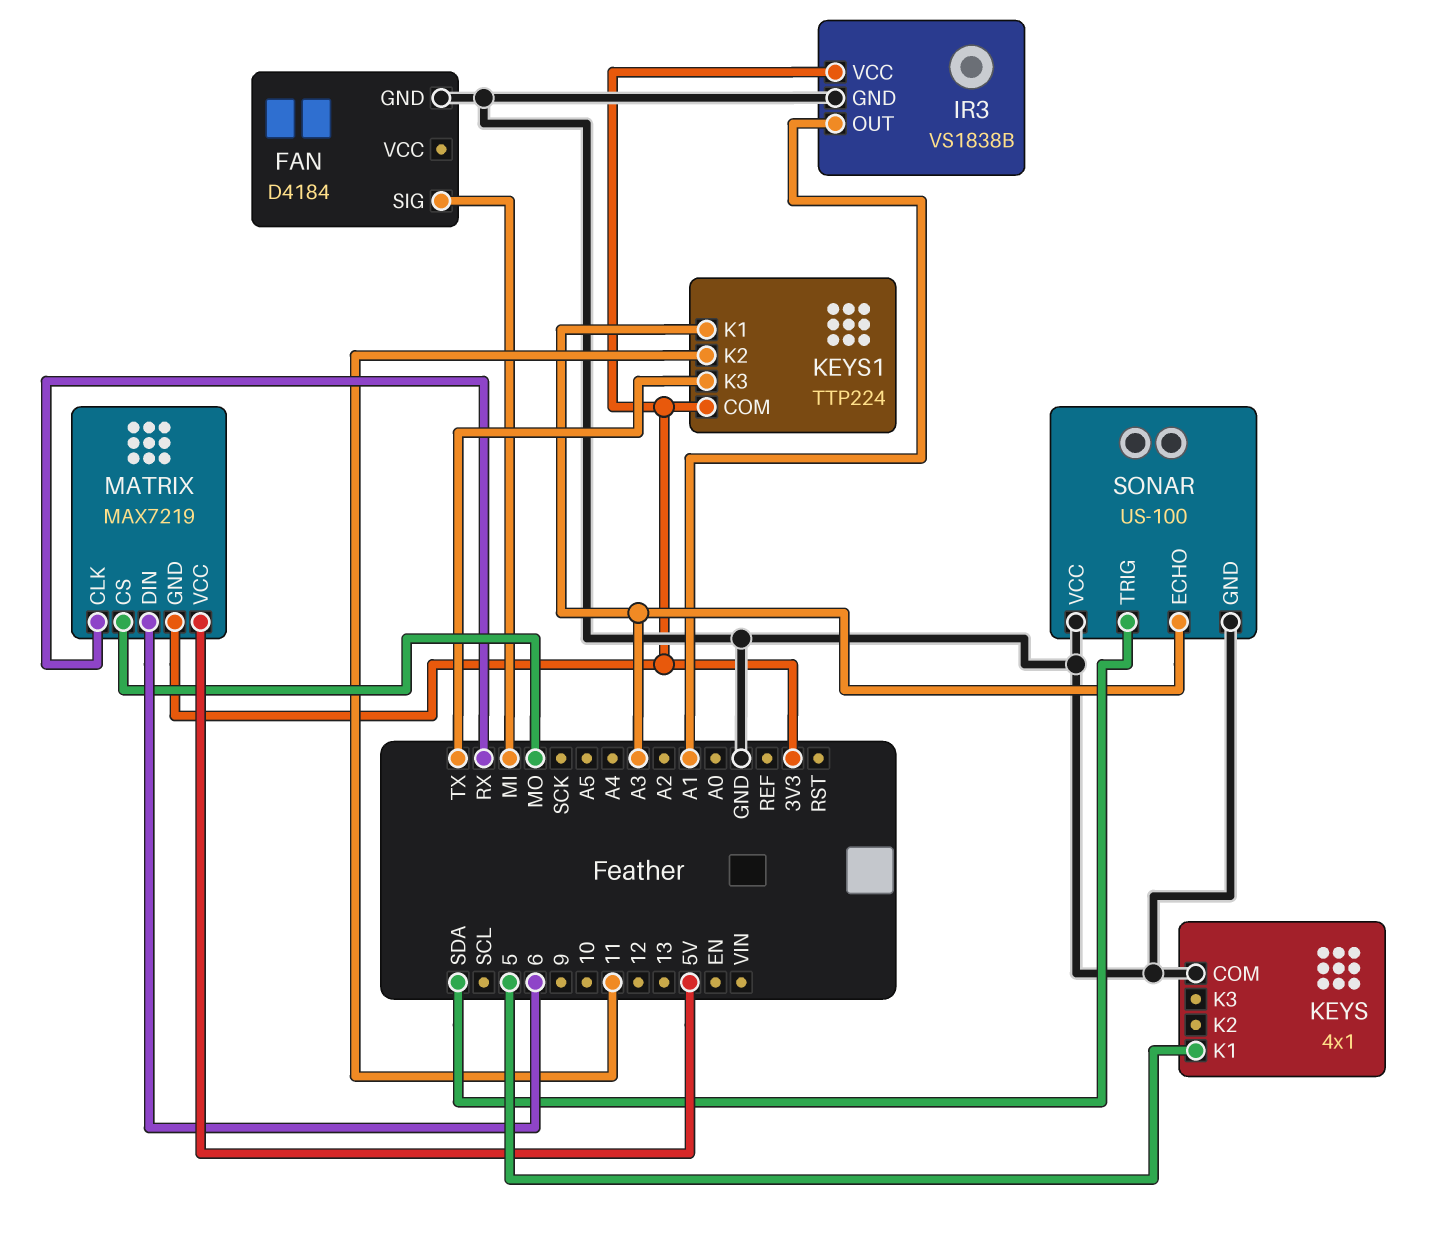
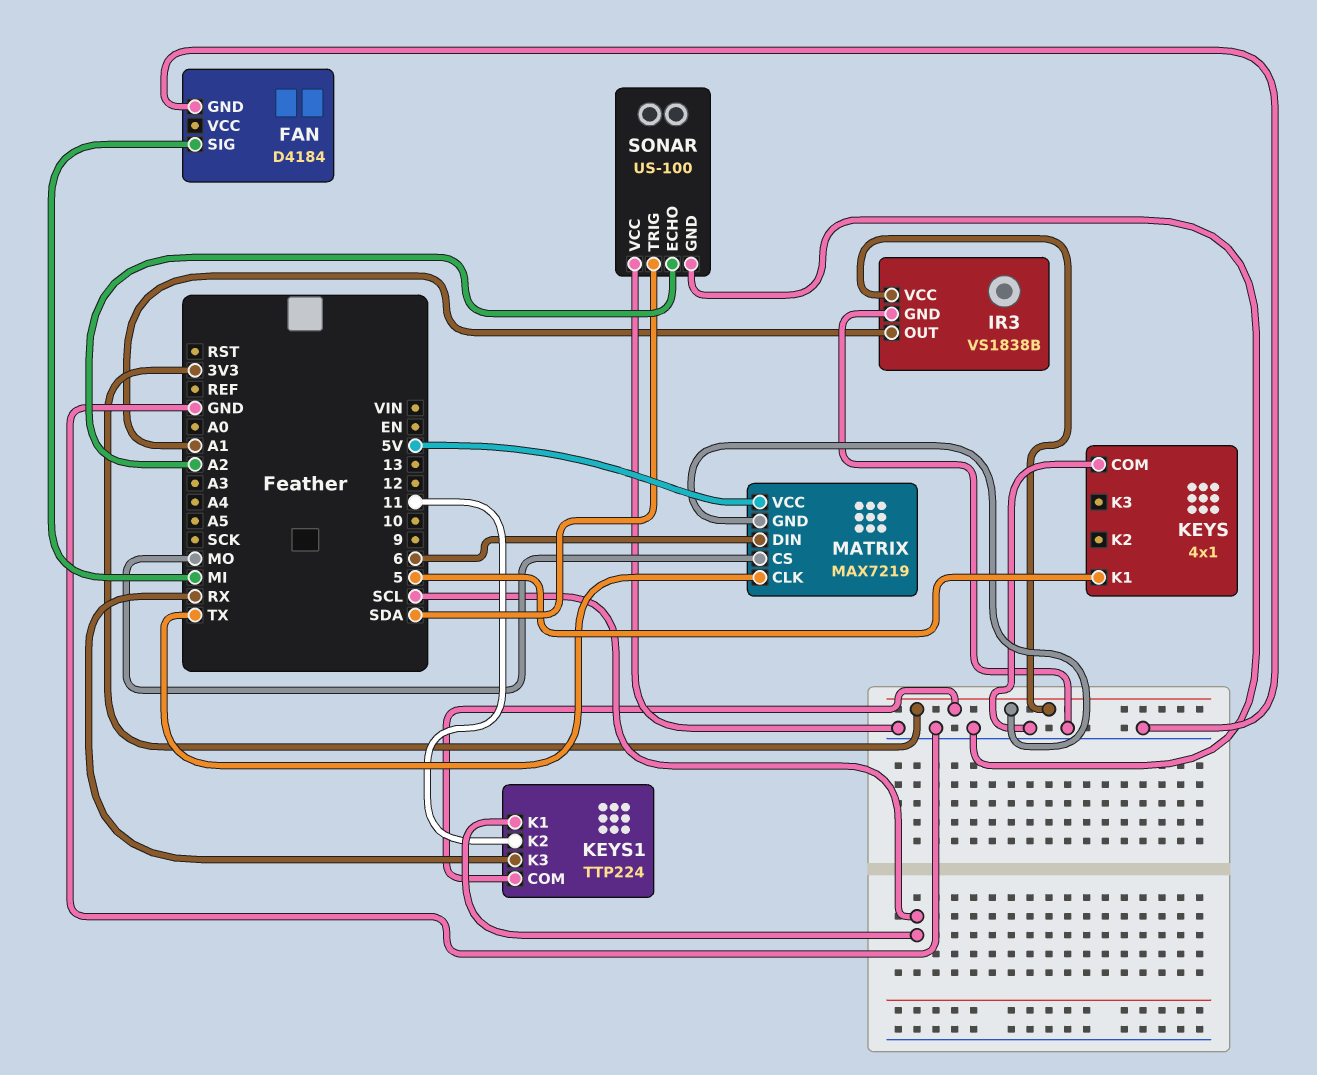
KEYS1 pin K1: A3 -> SCL
KEYS1 pin K3: TX -> RX
MATRIX pin CLK: RX -> TX
SONAR pin ECHO: A3 -> A2

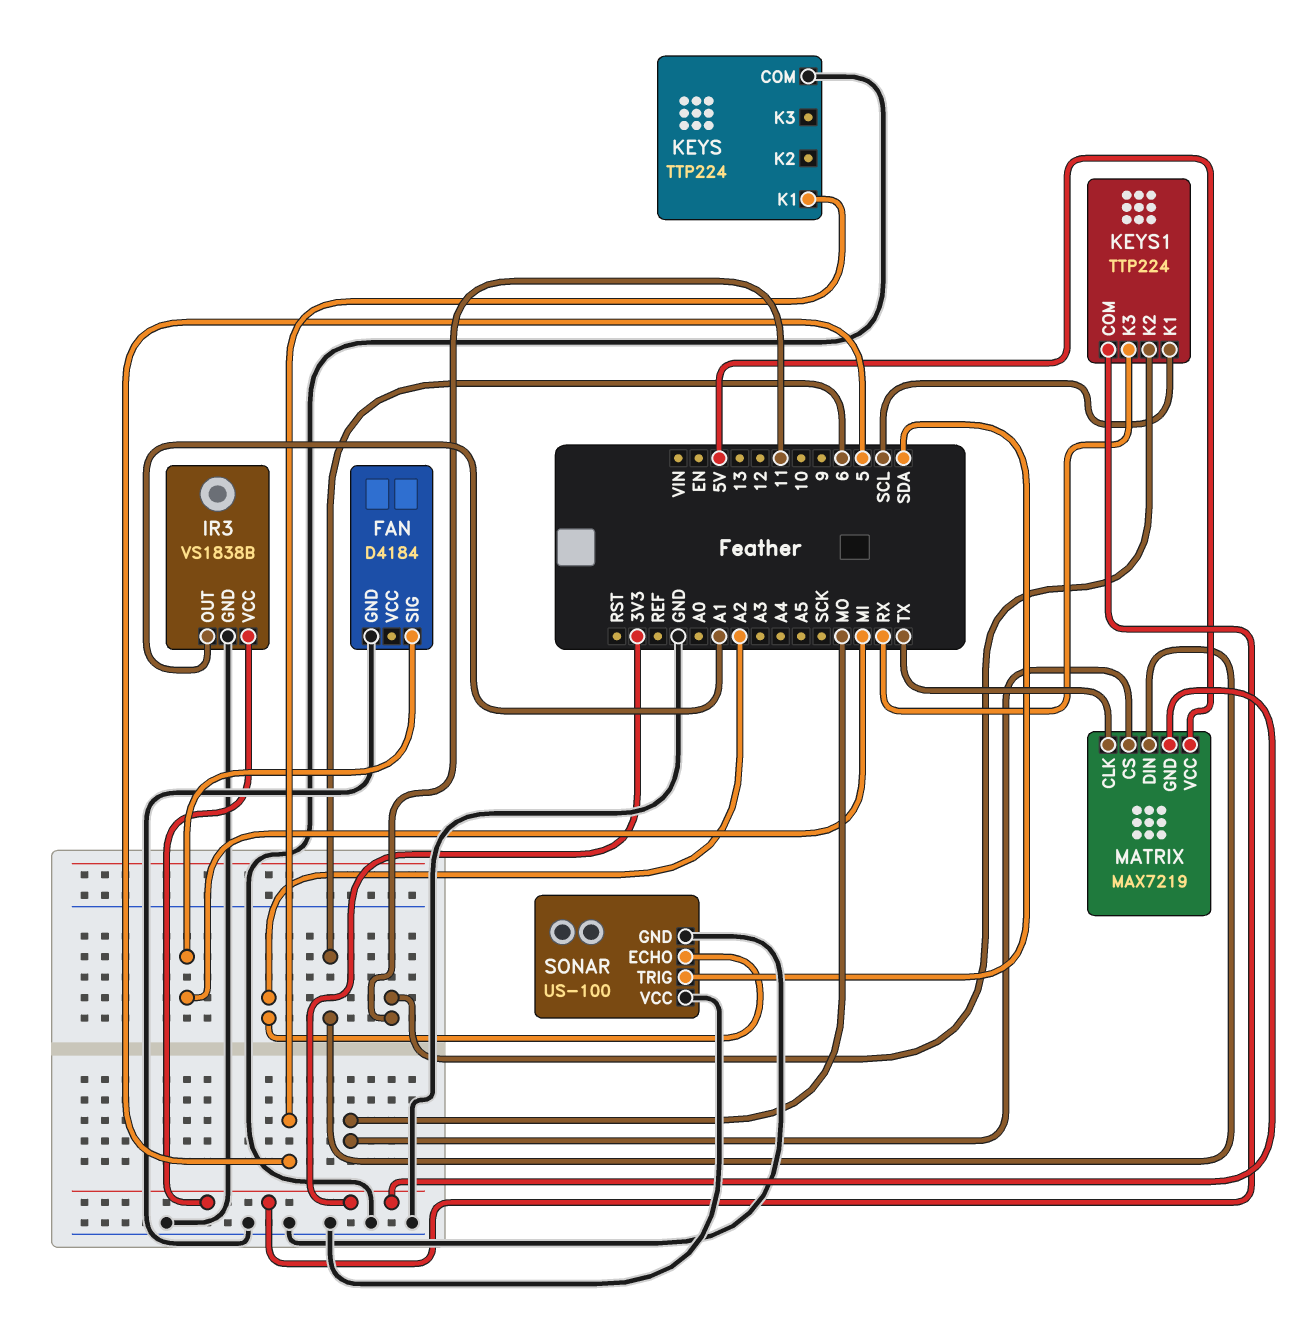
KEYS: 4x1 -> TTP224

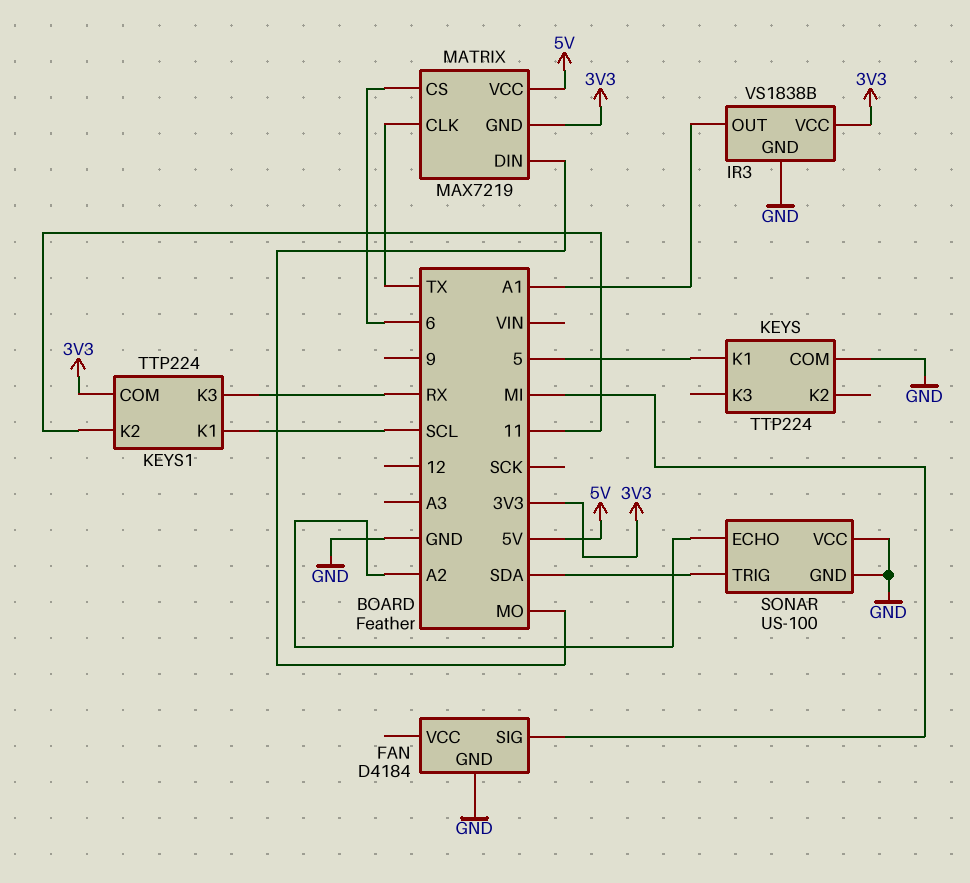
MATRIX pin CS: MO -> 6
MATRIX pin DIN: 6 -> MO

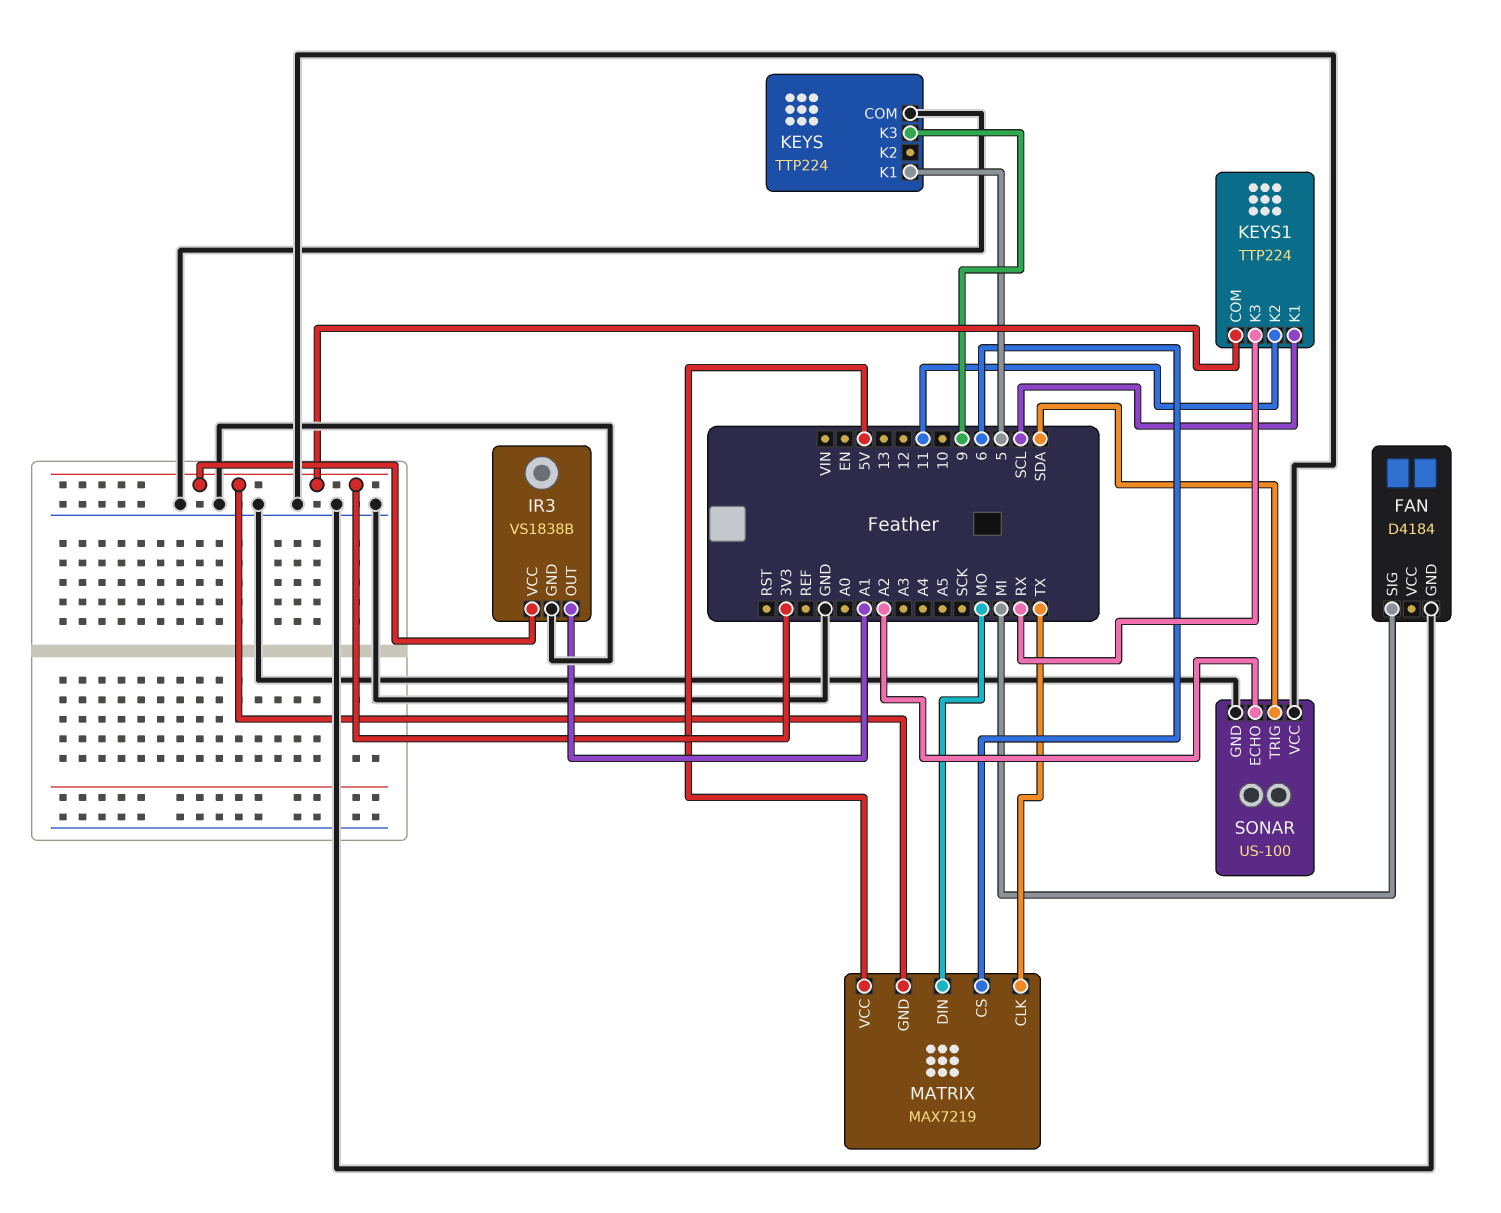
KEYS pin K3: none -> 9

